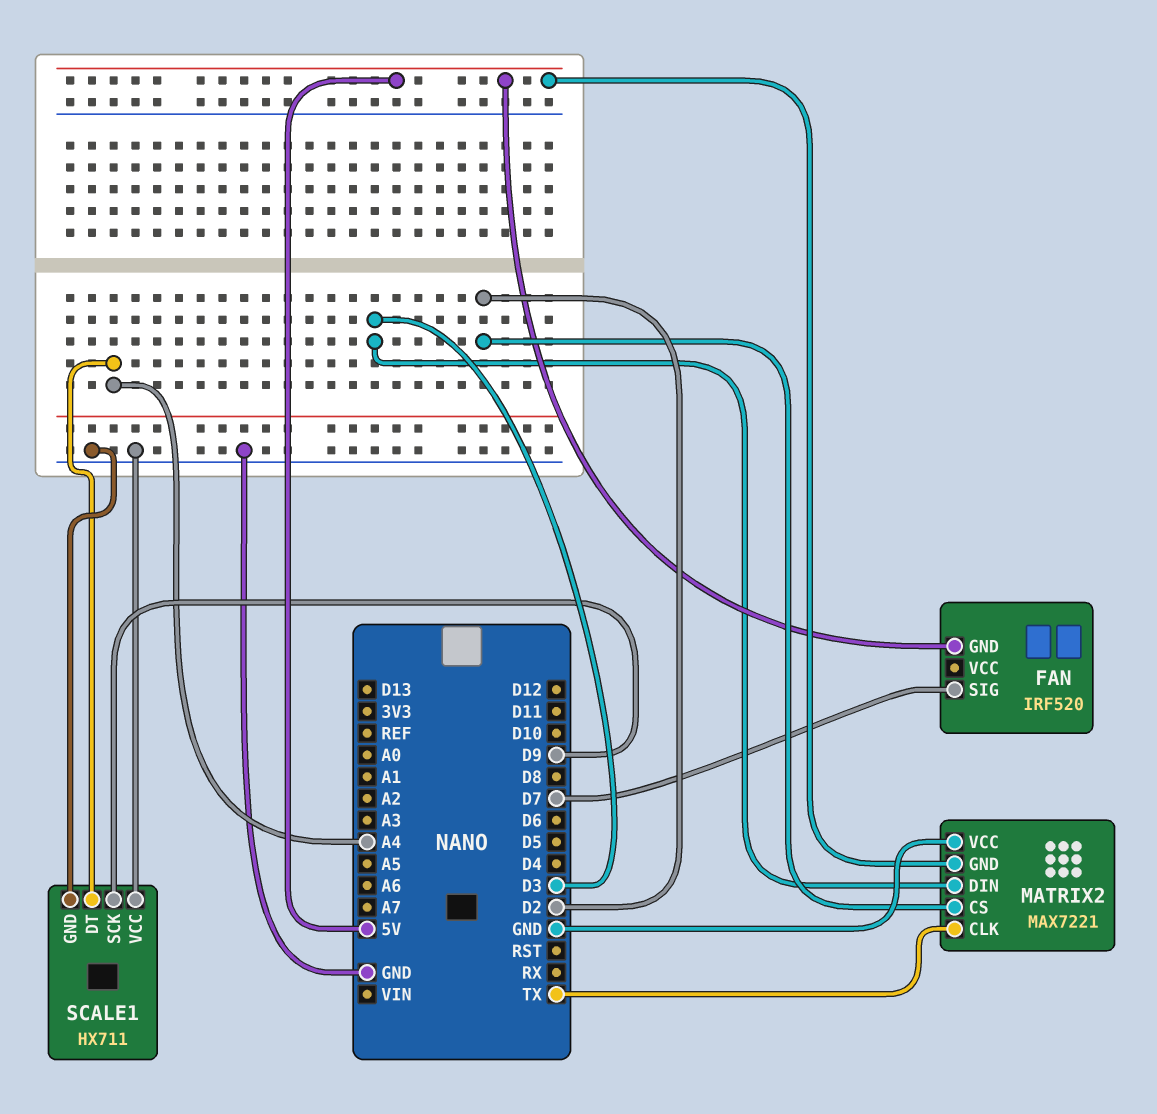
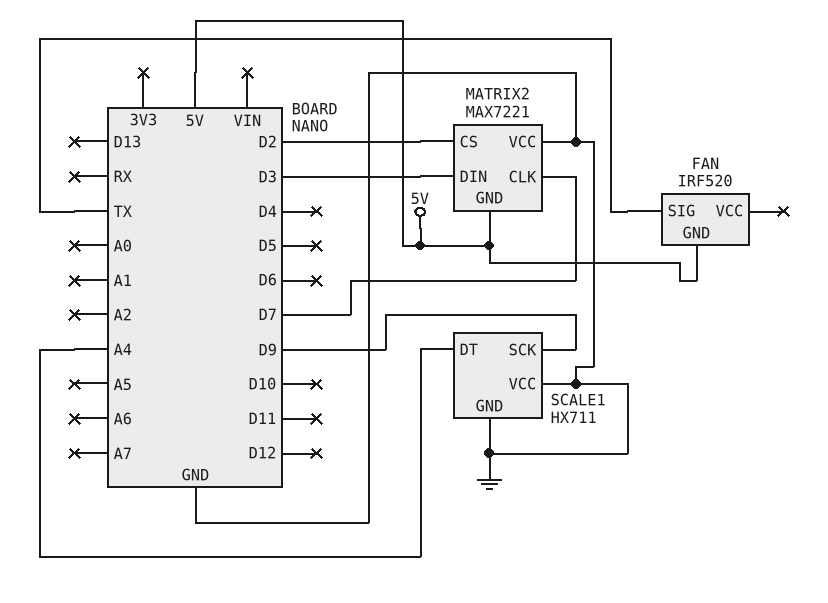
FAN pin SIG: D7 -> TX
MATRIX2 pin CLK: TX -> D7

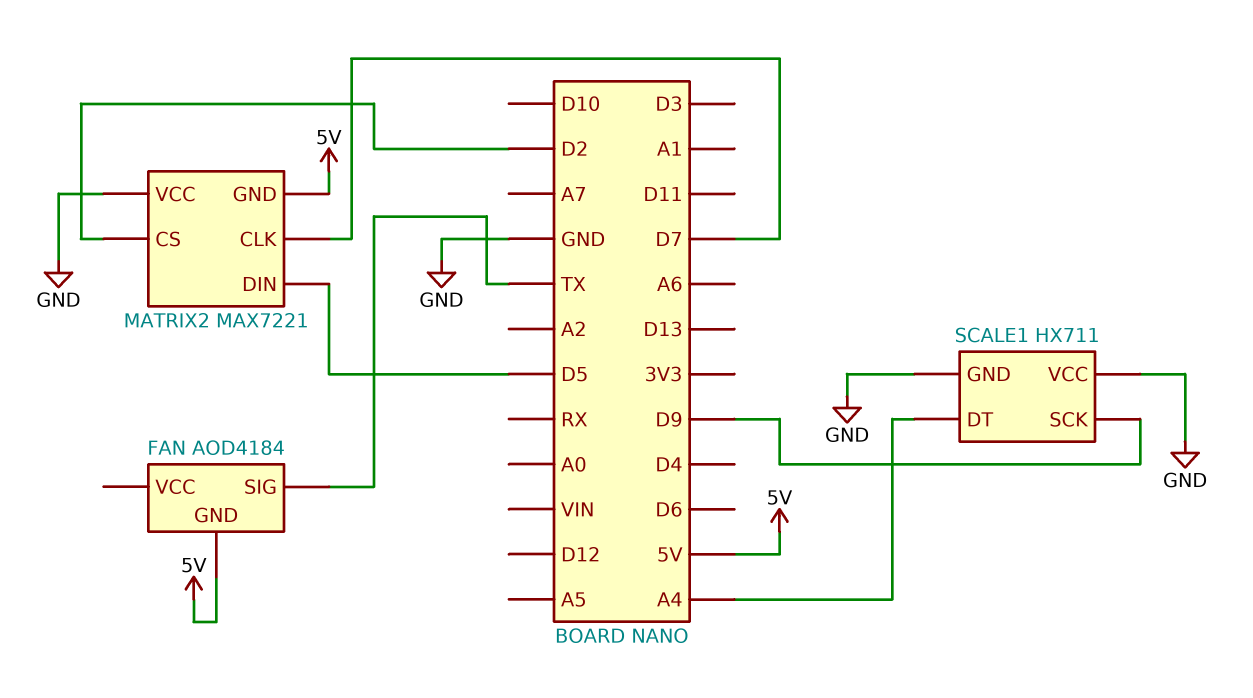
FAN: IRF520 -> AOD4184
MATRIX2 pin DIN: D3 -> D5

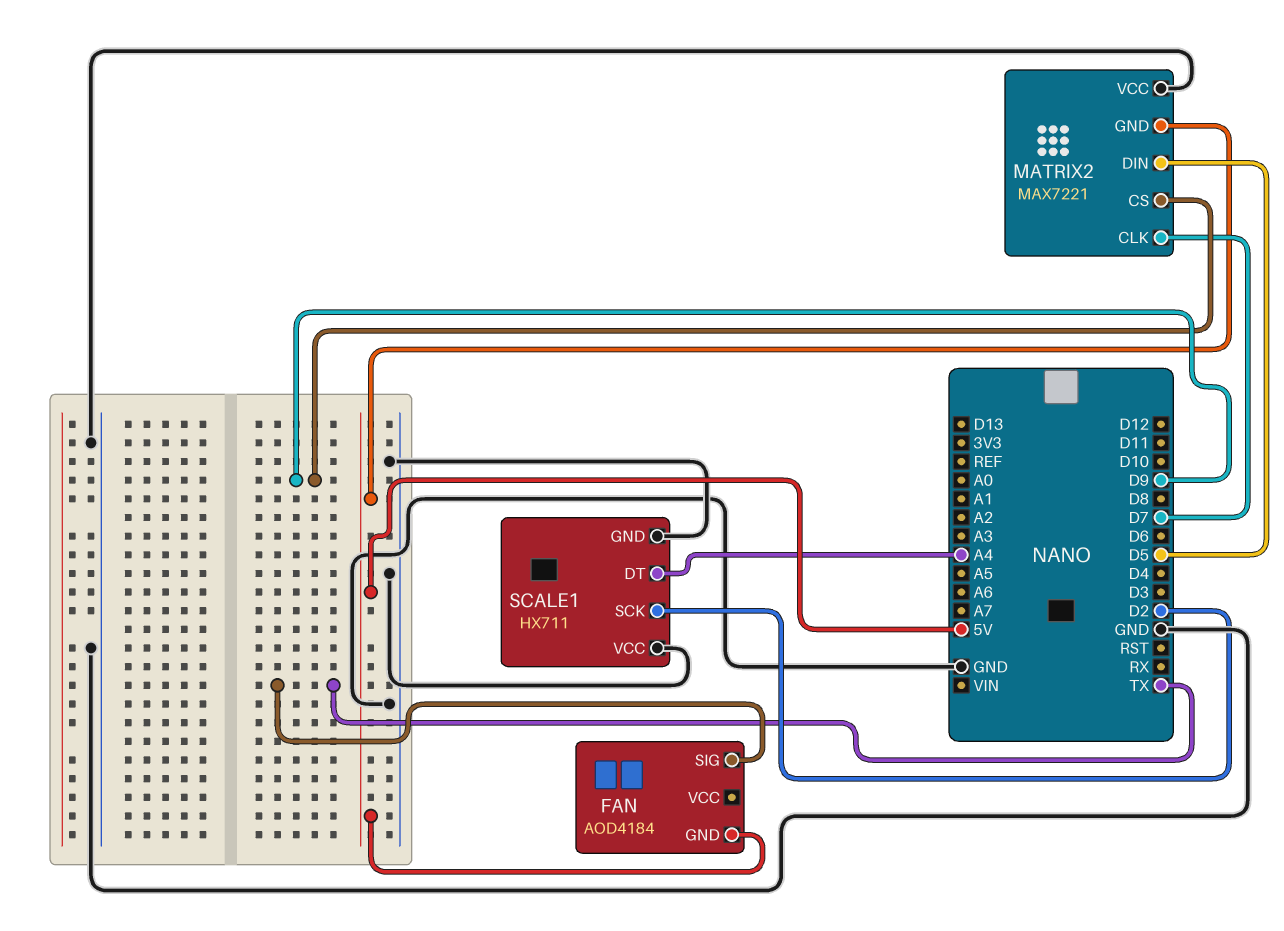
MATRIX2 pin CS: D2 -> D9
SCALE1 pin SCK: D9 -> D2

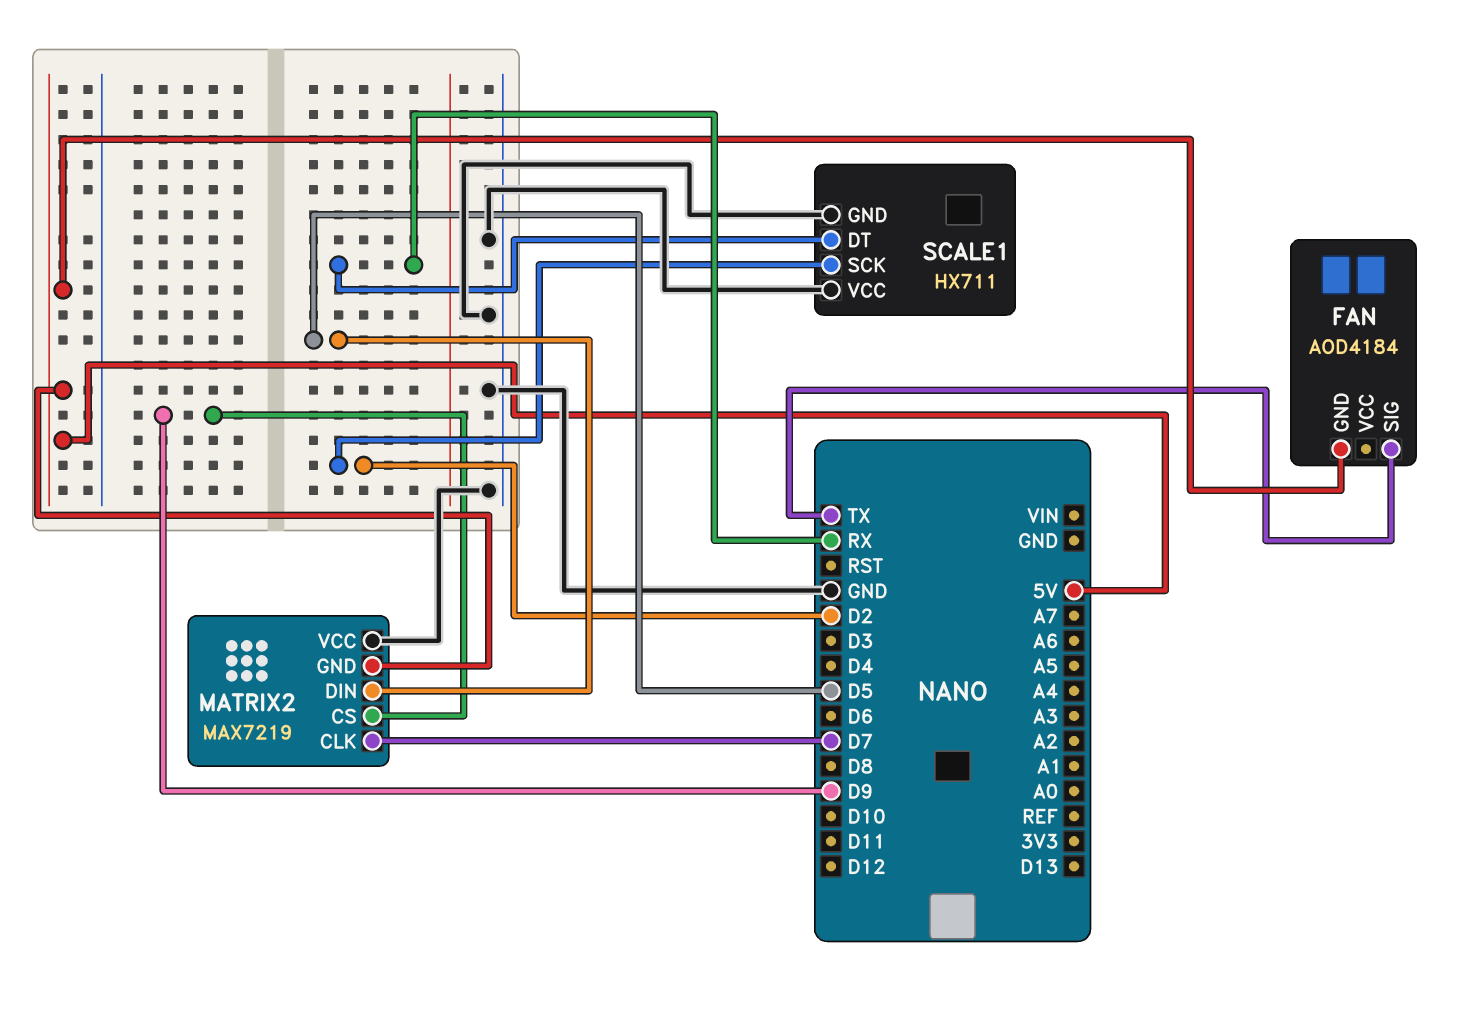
MATRIX2: MAX7221 -> MAX7219
SCALE1 pin DT: A4 -> RX

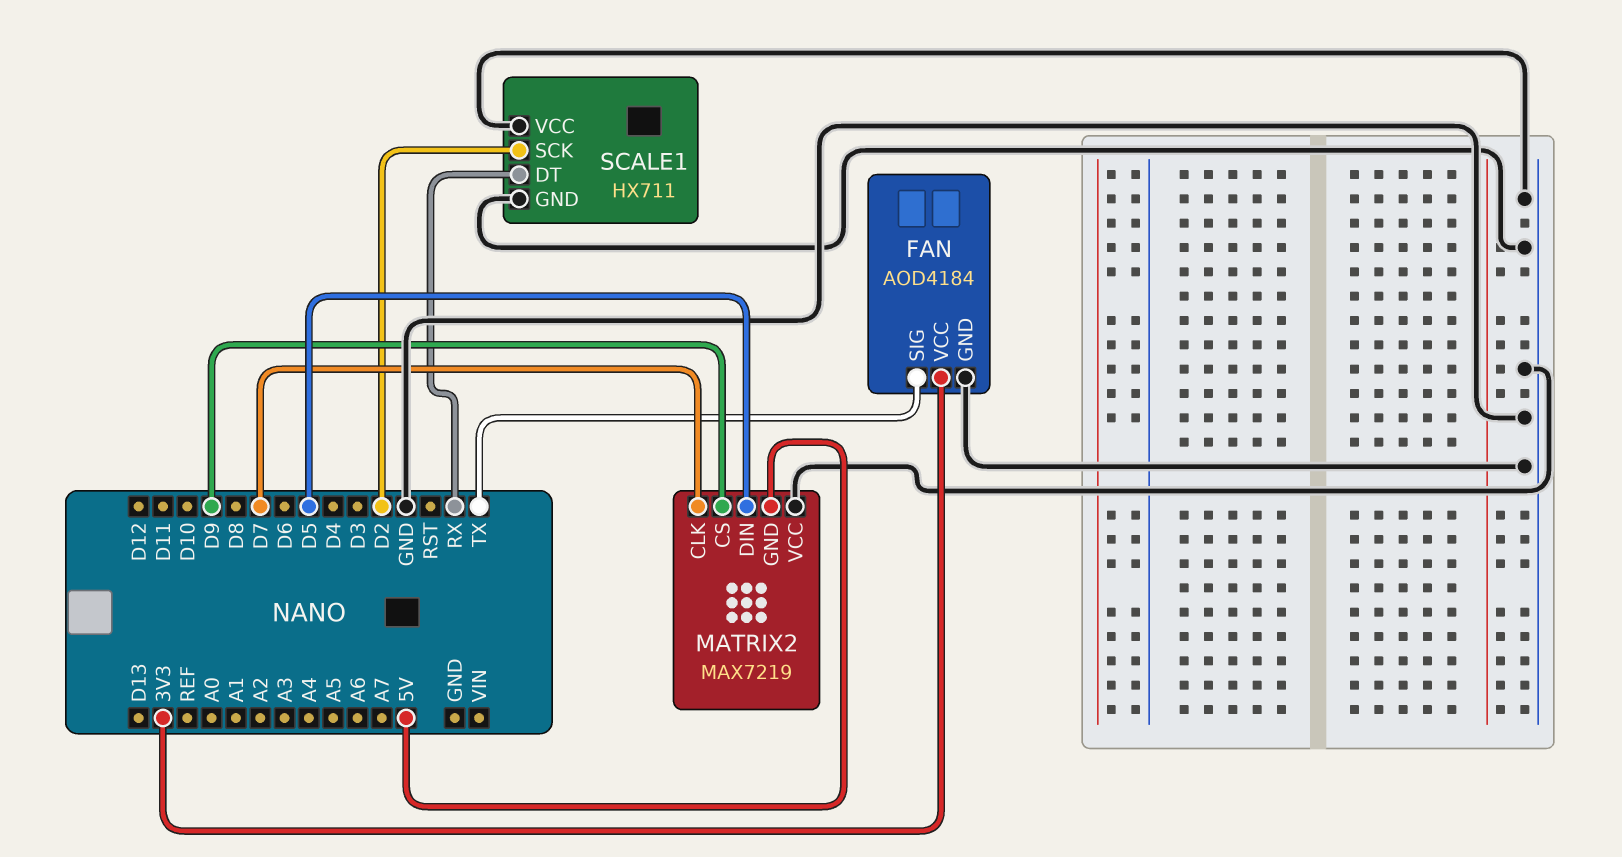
FAN pin GND: 5V -> GND
FAN pin VCC: none -> 3V3

